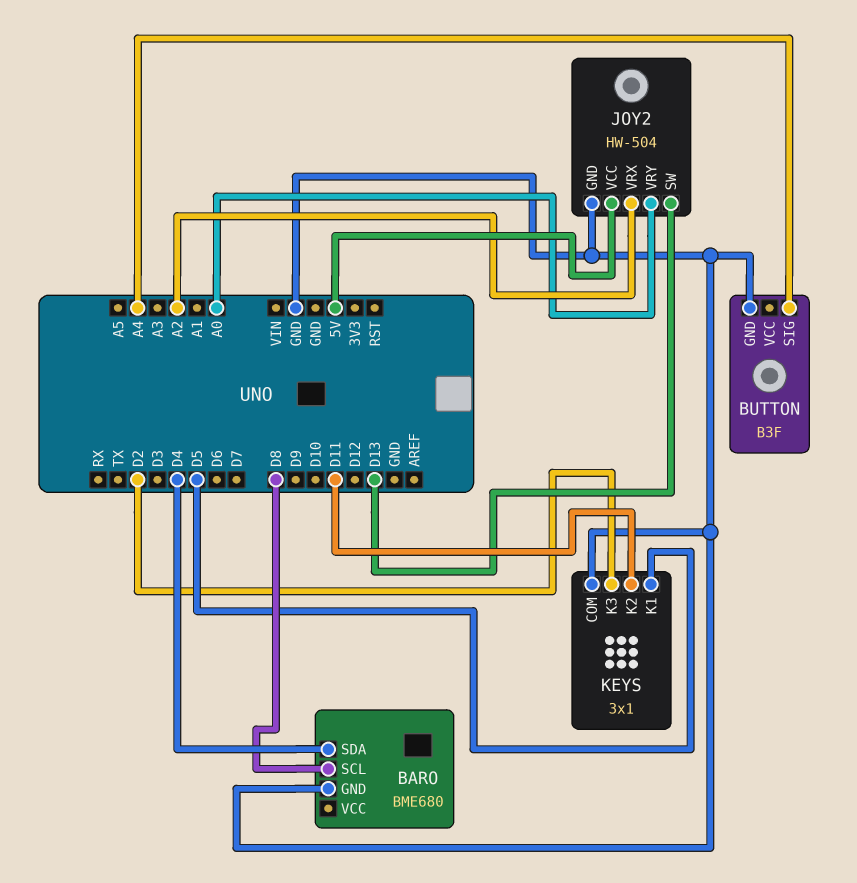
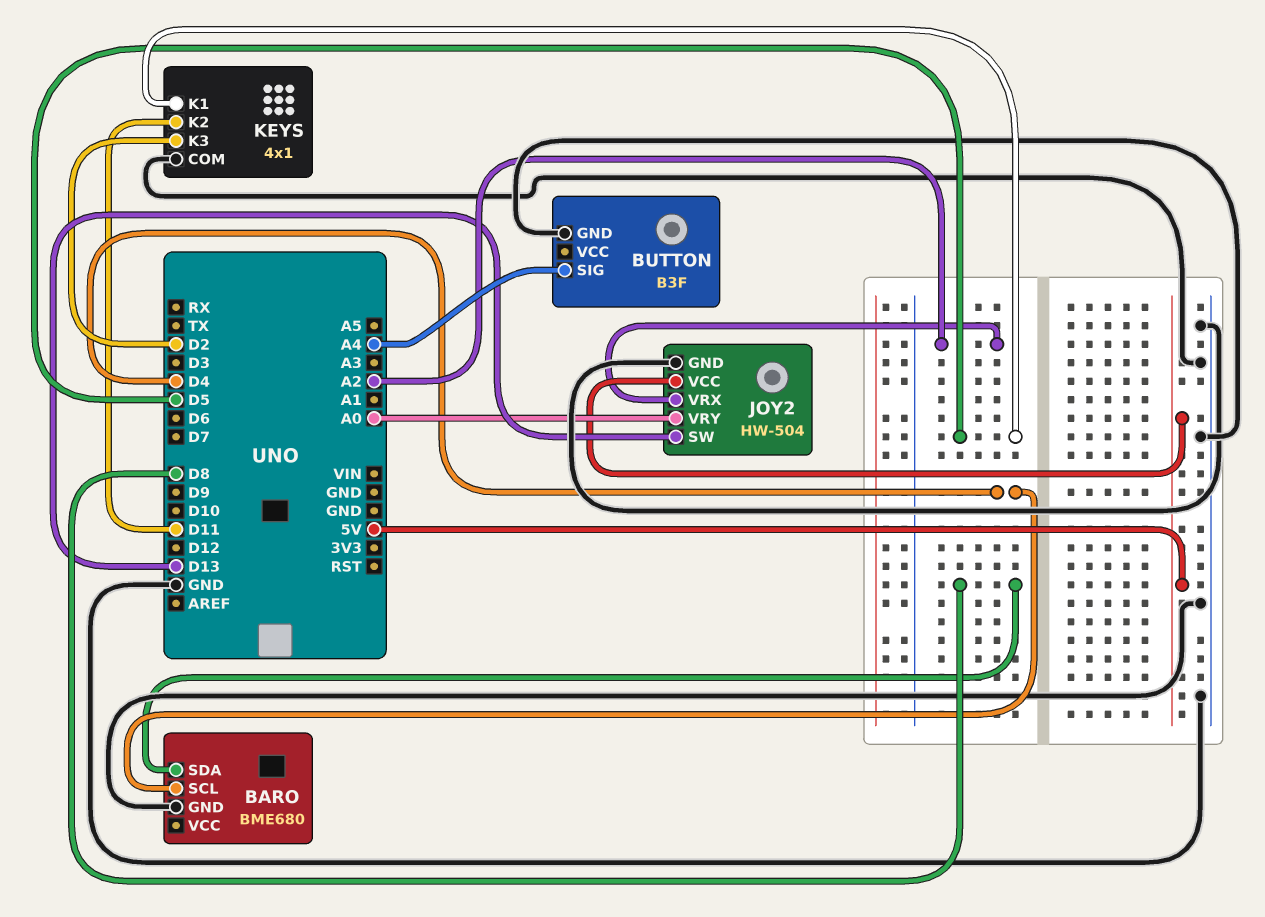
BARO pin SCL: D8 -> D4
BARO pin SDA: D4 -> D8
KEYS: 3x1 -> 4x1

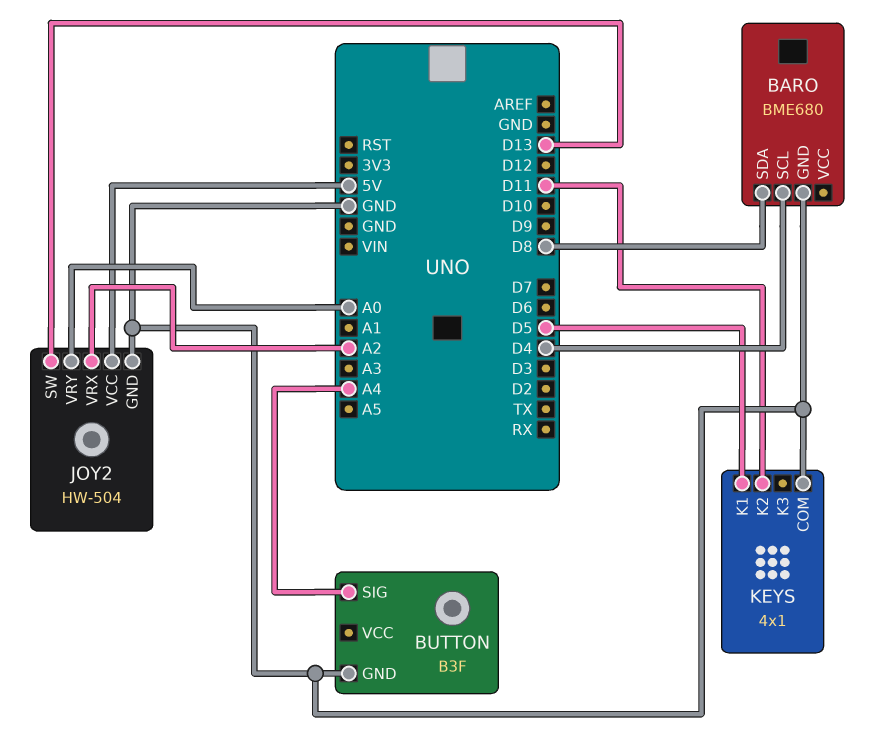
KEYS pin K3: D2 -> none

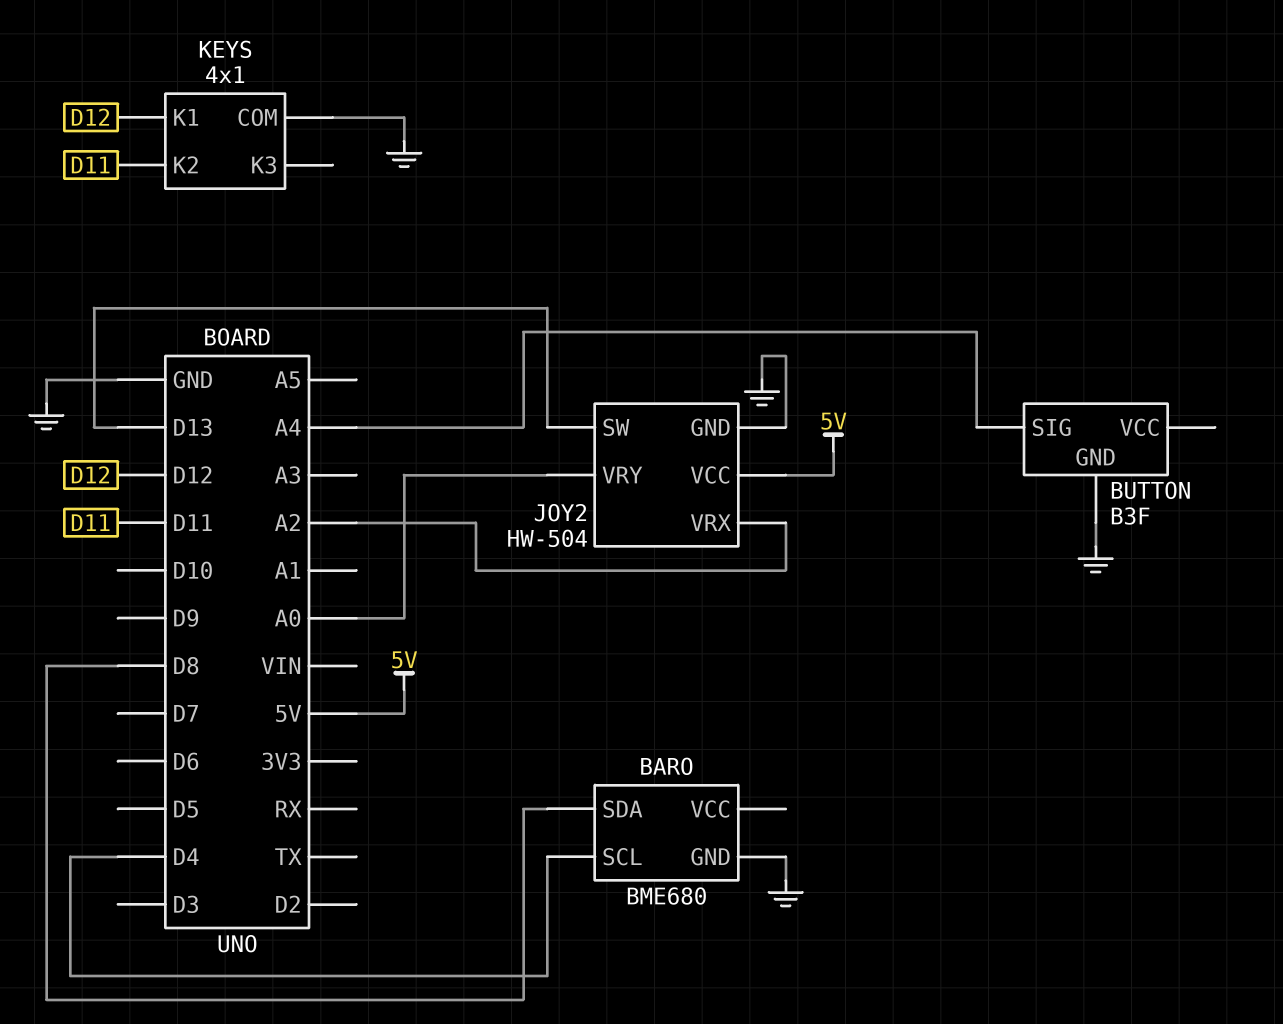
KEYS pin K1: D5 -> D12

